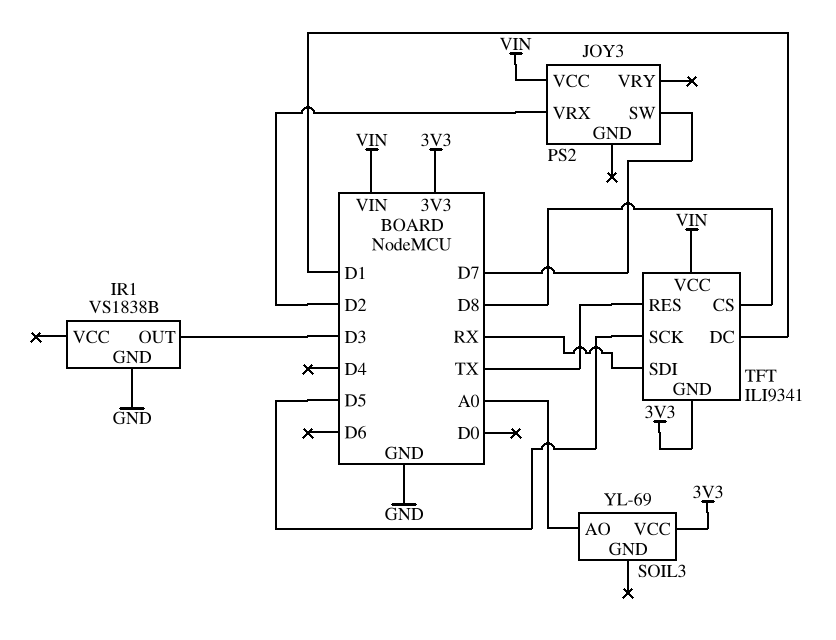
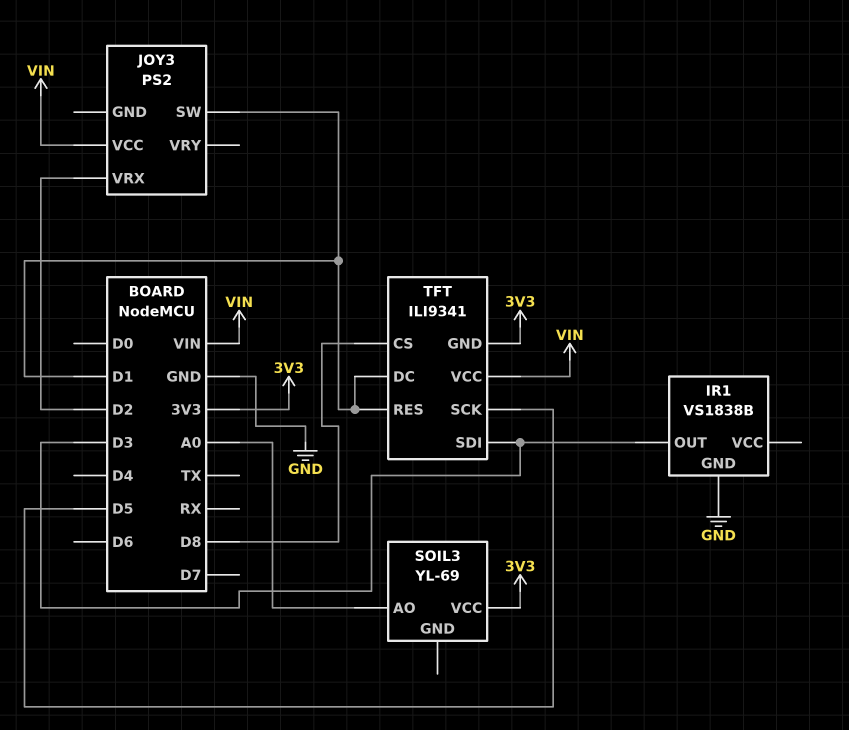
JOY3 pin SW: D7 -> D1
TFT pin RES: TX -> D1
TFT pin SDI: RX -> D3

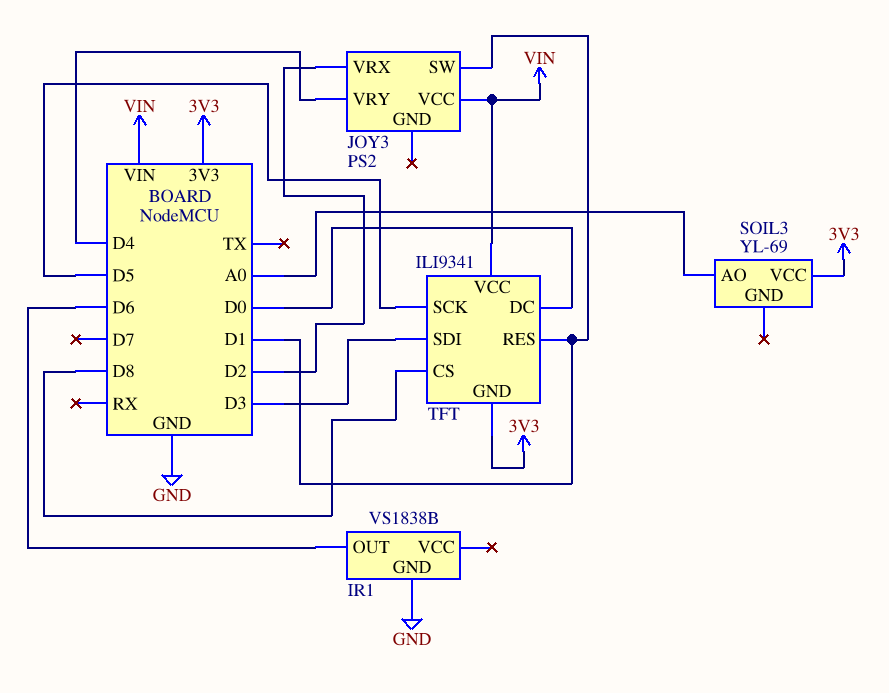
IR1 pin OUT: D3 -> D6
JOY3 pin VRY: none -> D4
TFT pin DC: D1 -> D0

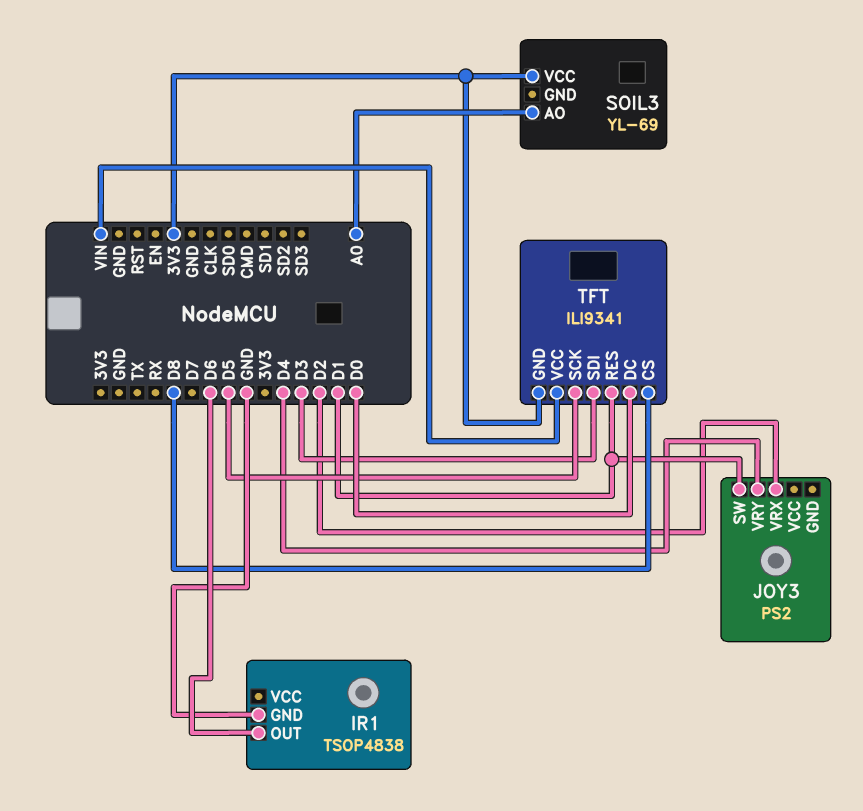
IR1: VS1838B -> TSOP4838
JOY3 pin VCC: VIN -> none

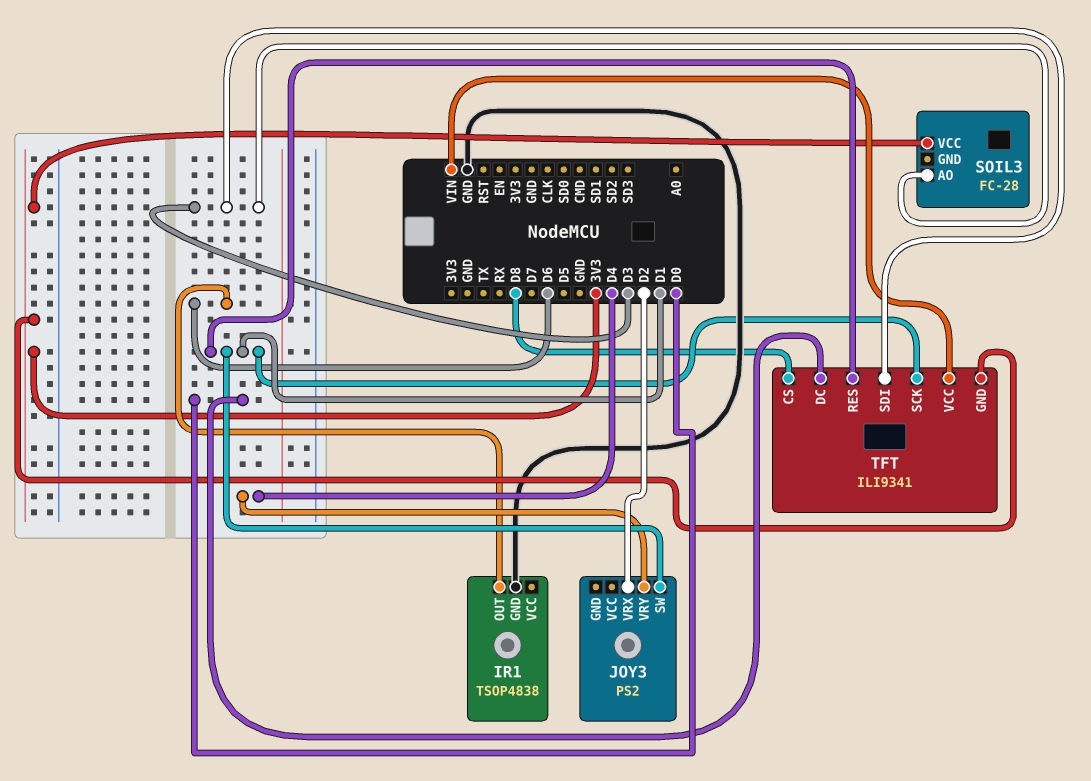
SOIL3: YL-69 -> FC-28
SOIL3 pin AO: A0 -> D3
TFT pin SCK: D5 -> D1

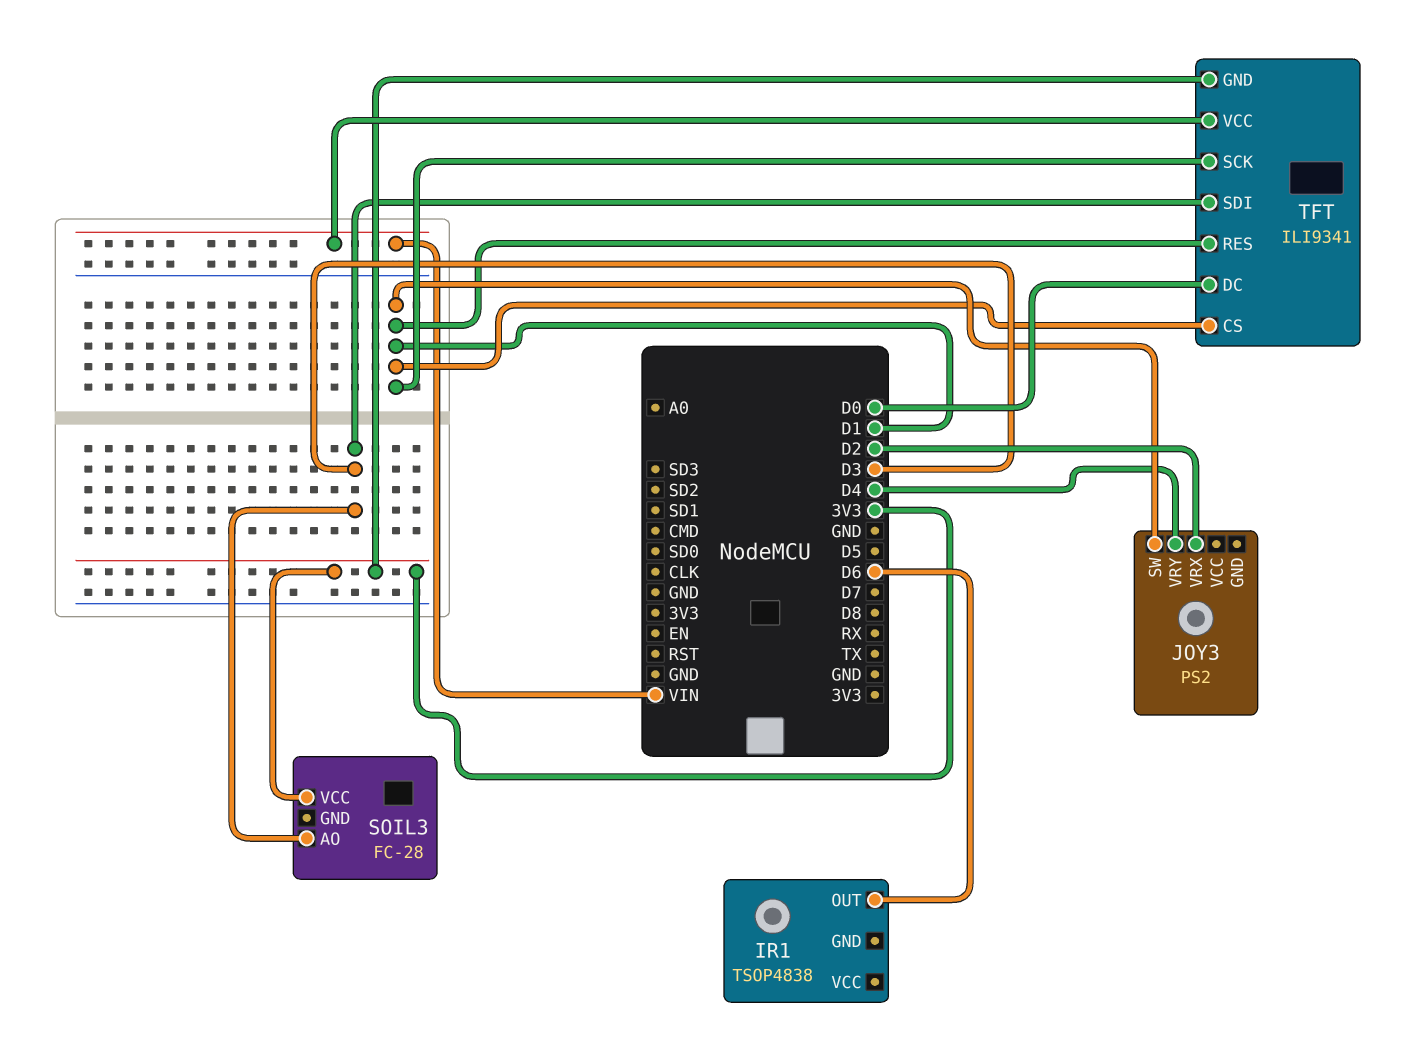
IR1 pin GND: GND -> none
TFT pin CS: D8 -> D1

